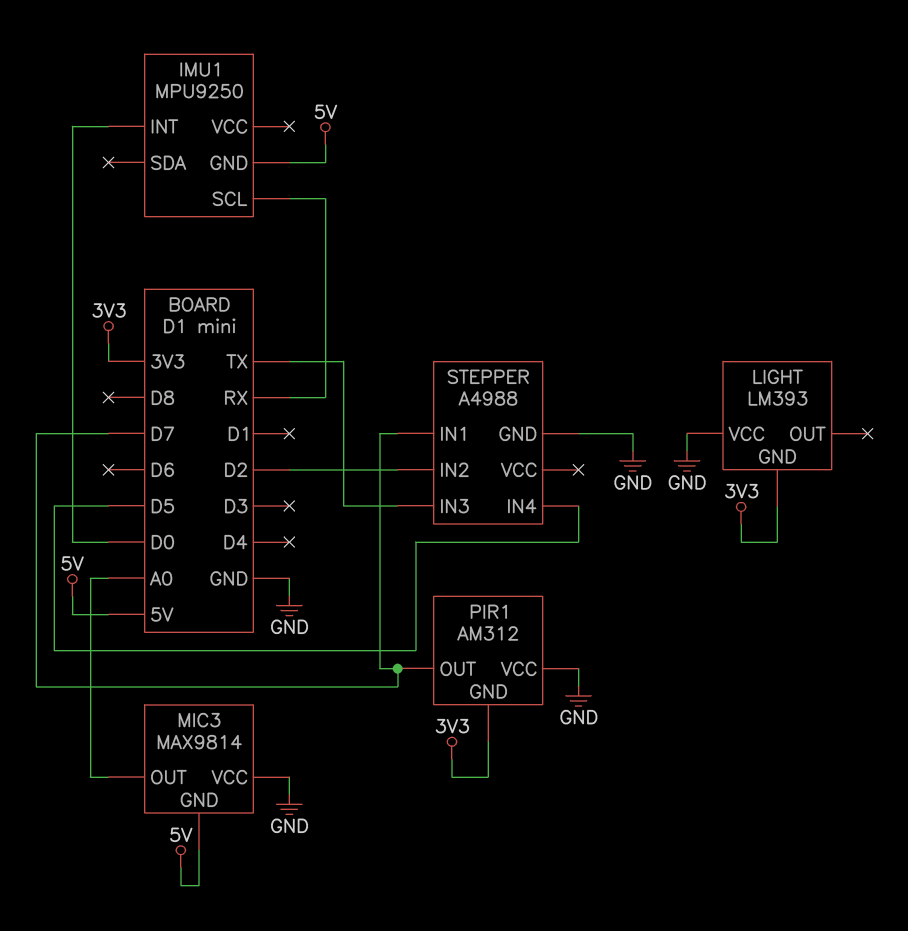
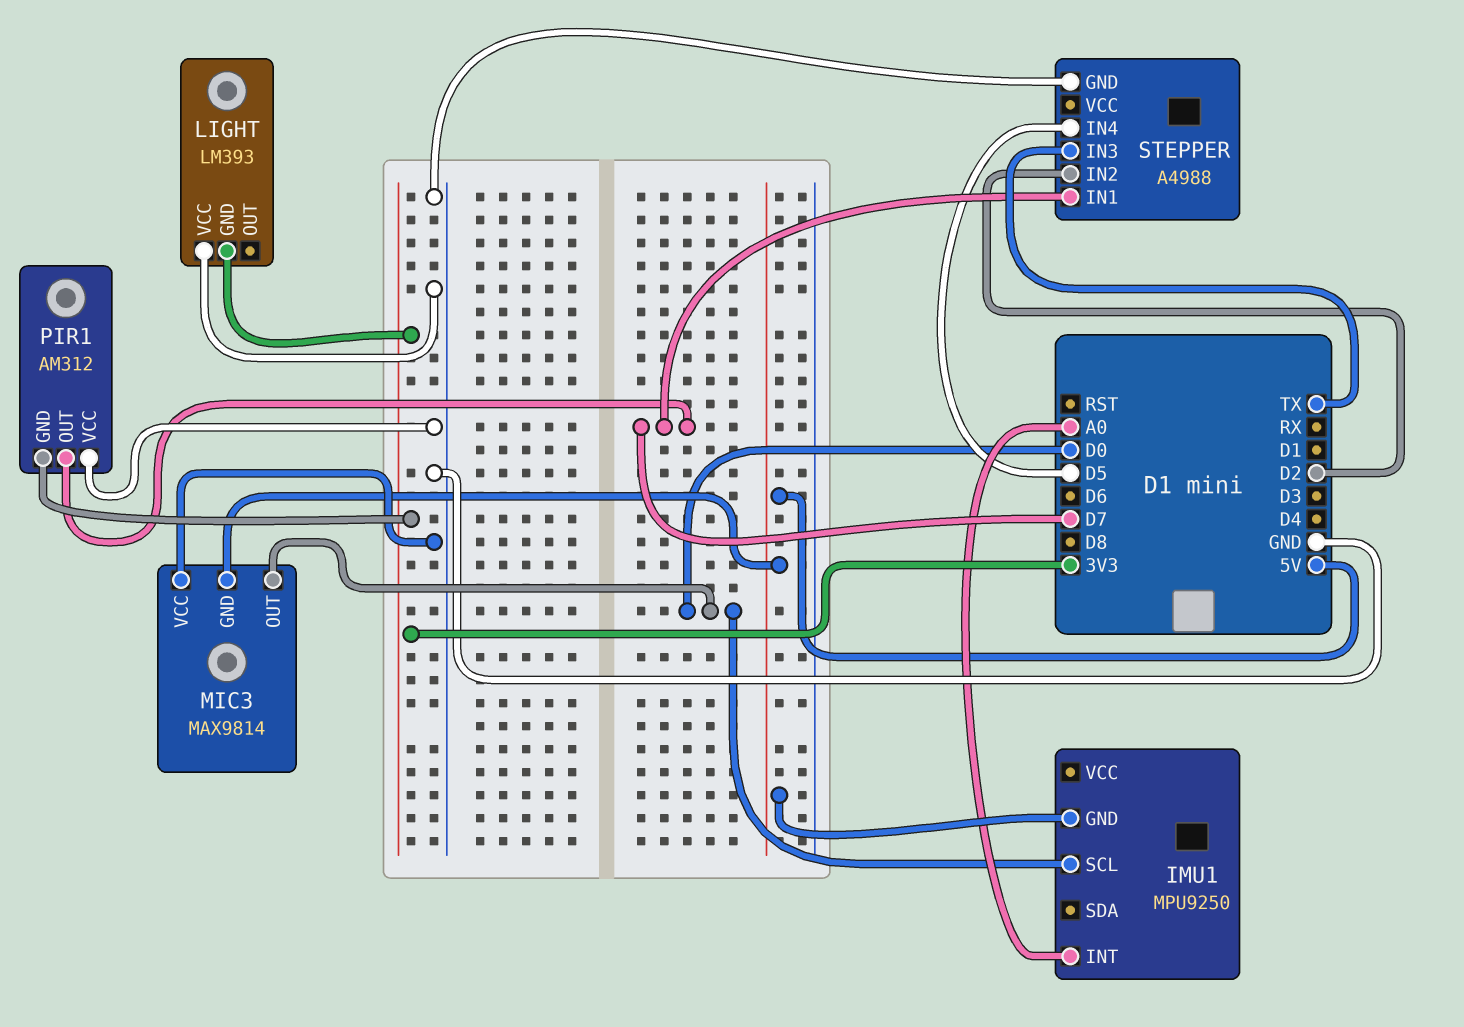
IMU1 pin INT: D0 -> A0
IMU1 pin SCL: RX -> D0
MIC3 pin OUT: A0 -> D0

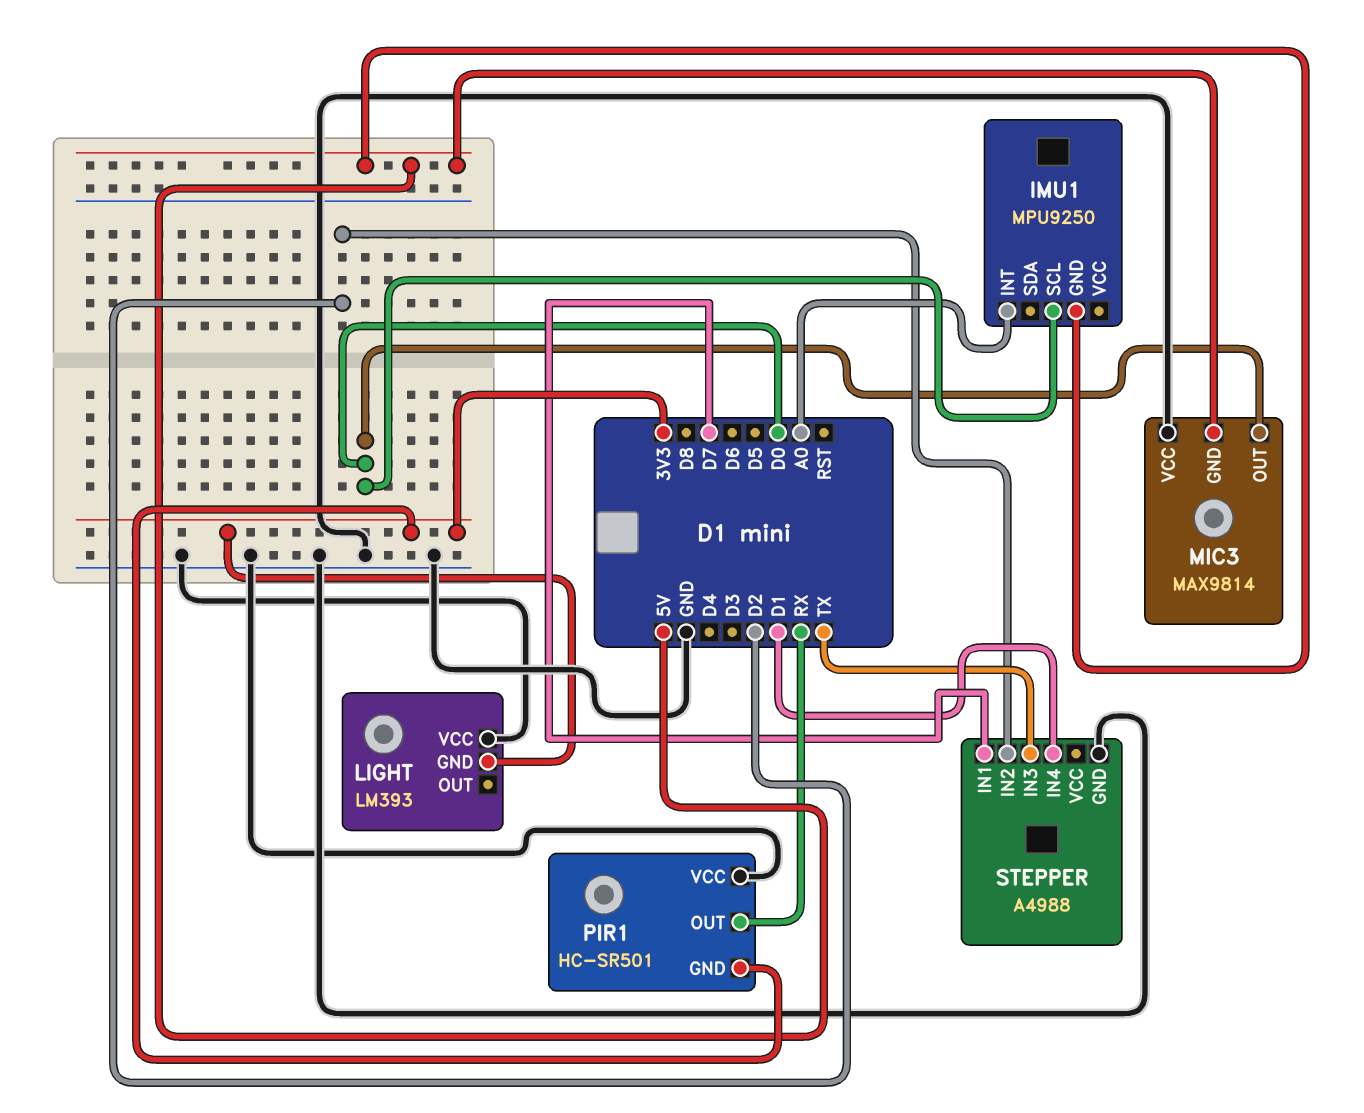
PIR1: AM312 -> HC-SR501
PIR1 pin OUT: D7 -> RX
STEPPER pin IN4: D5 -> D1

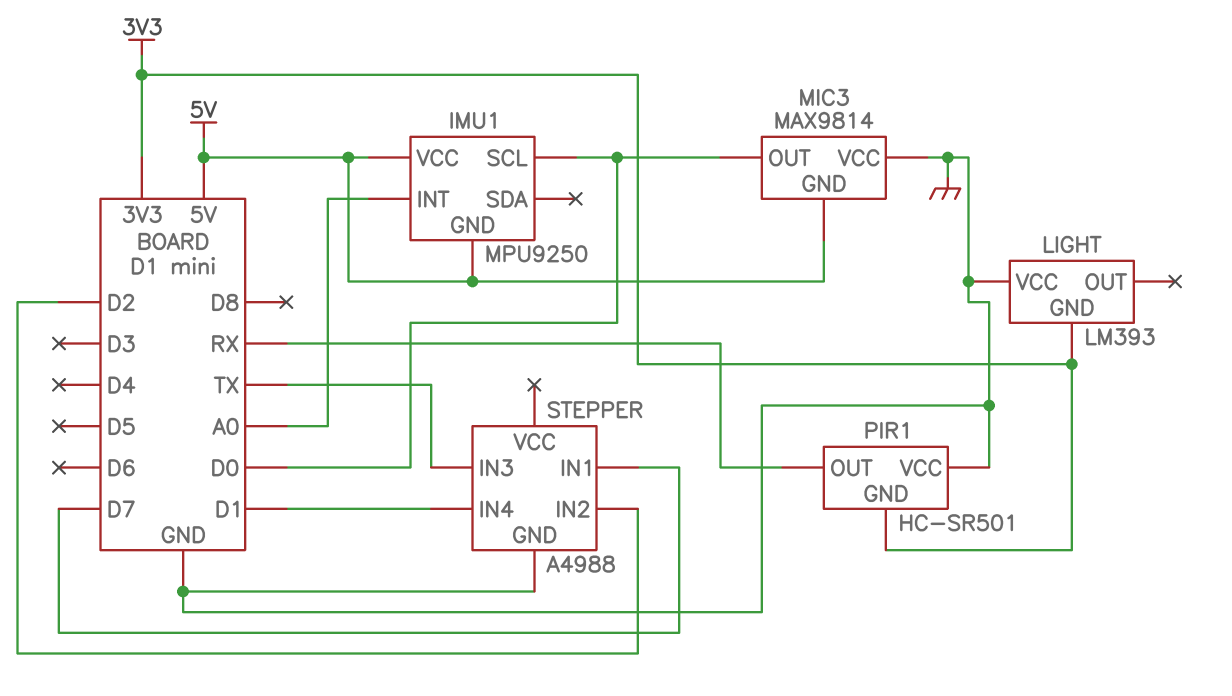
IMU1 pin VCC: none -> 5V

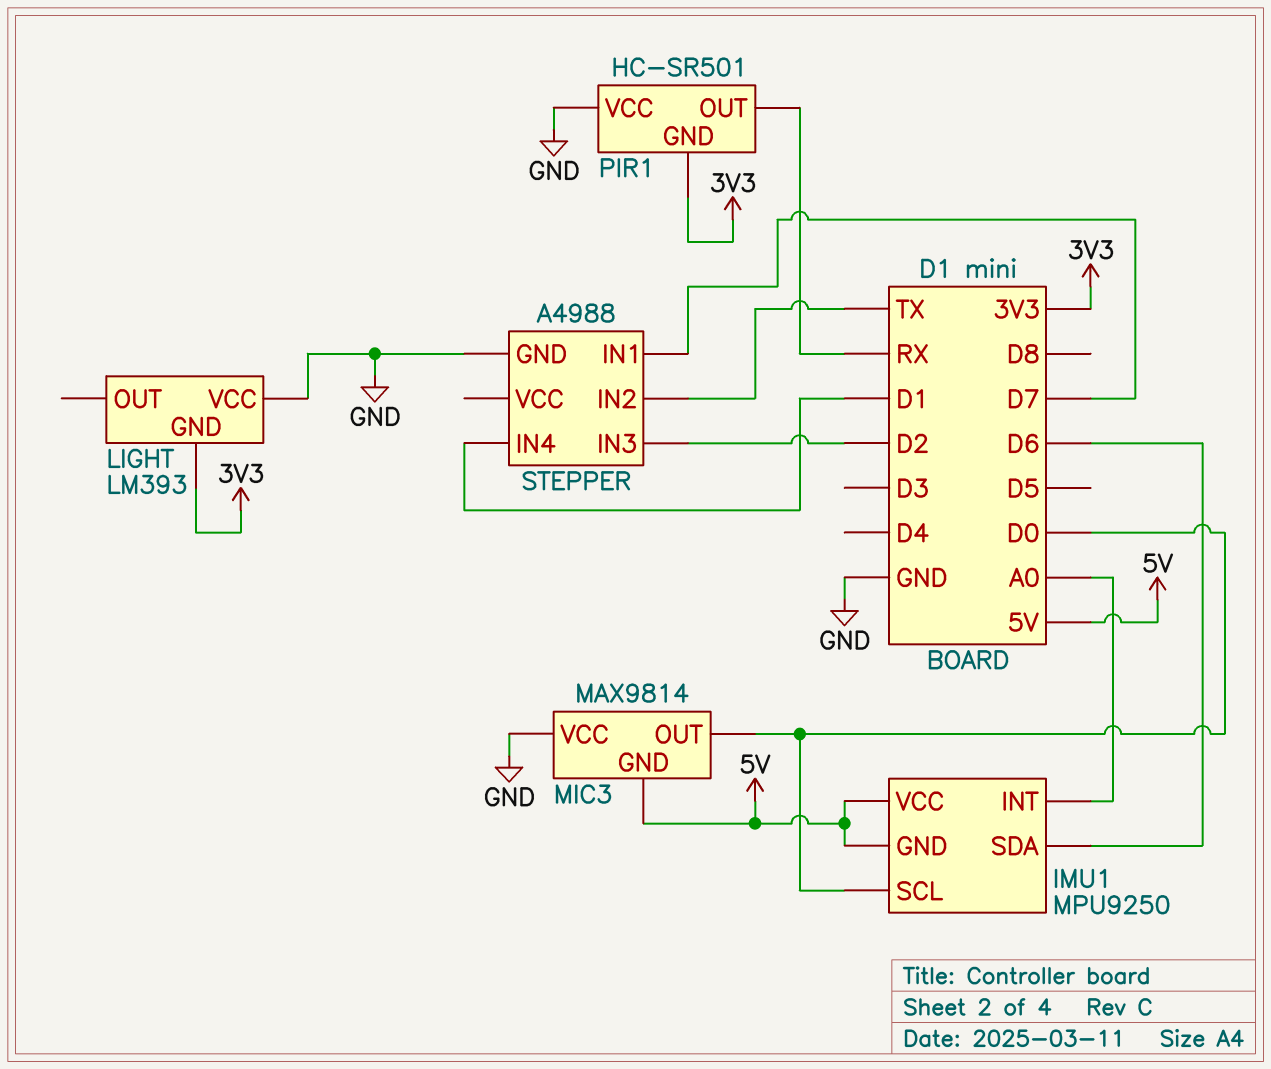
IMU1 pin SDA: none -> D6
STEPPER pin IN2: D2 -> TX
STEPPER pin IN3: TX -> D2

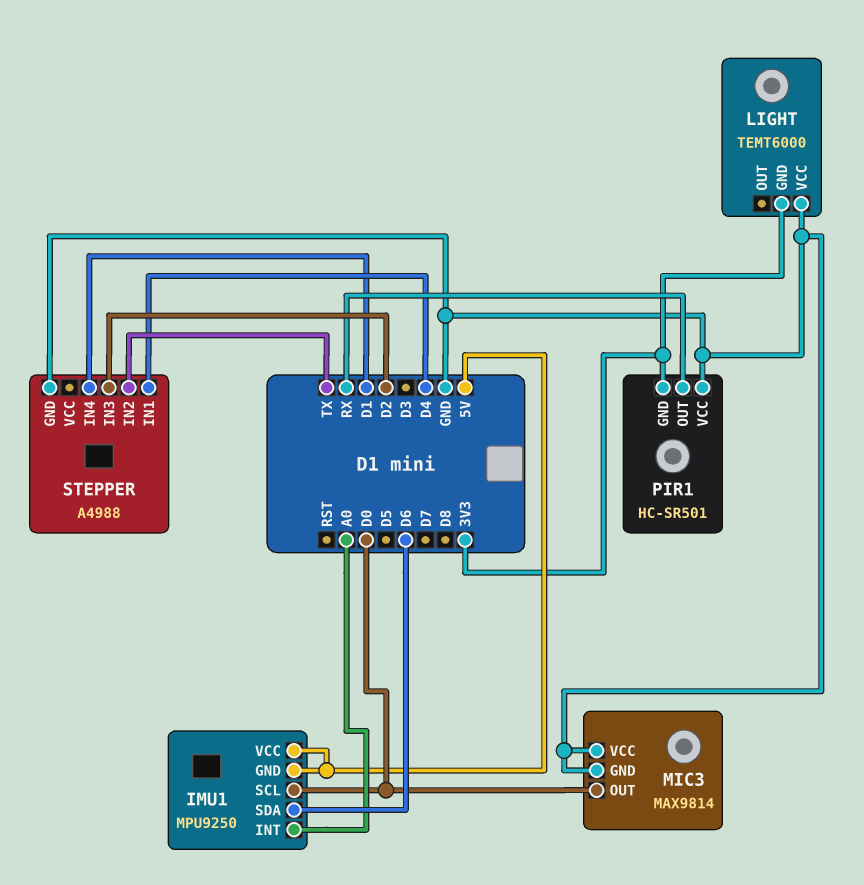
LIGHT: LM393 -> TEMT6000
MIC3 pin GND: 5V -> GND
STEPPER pin IN1: D7 -> D4

